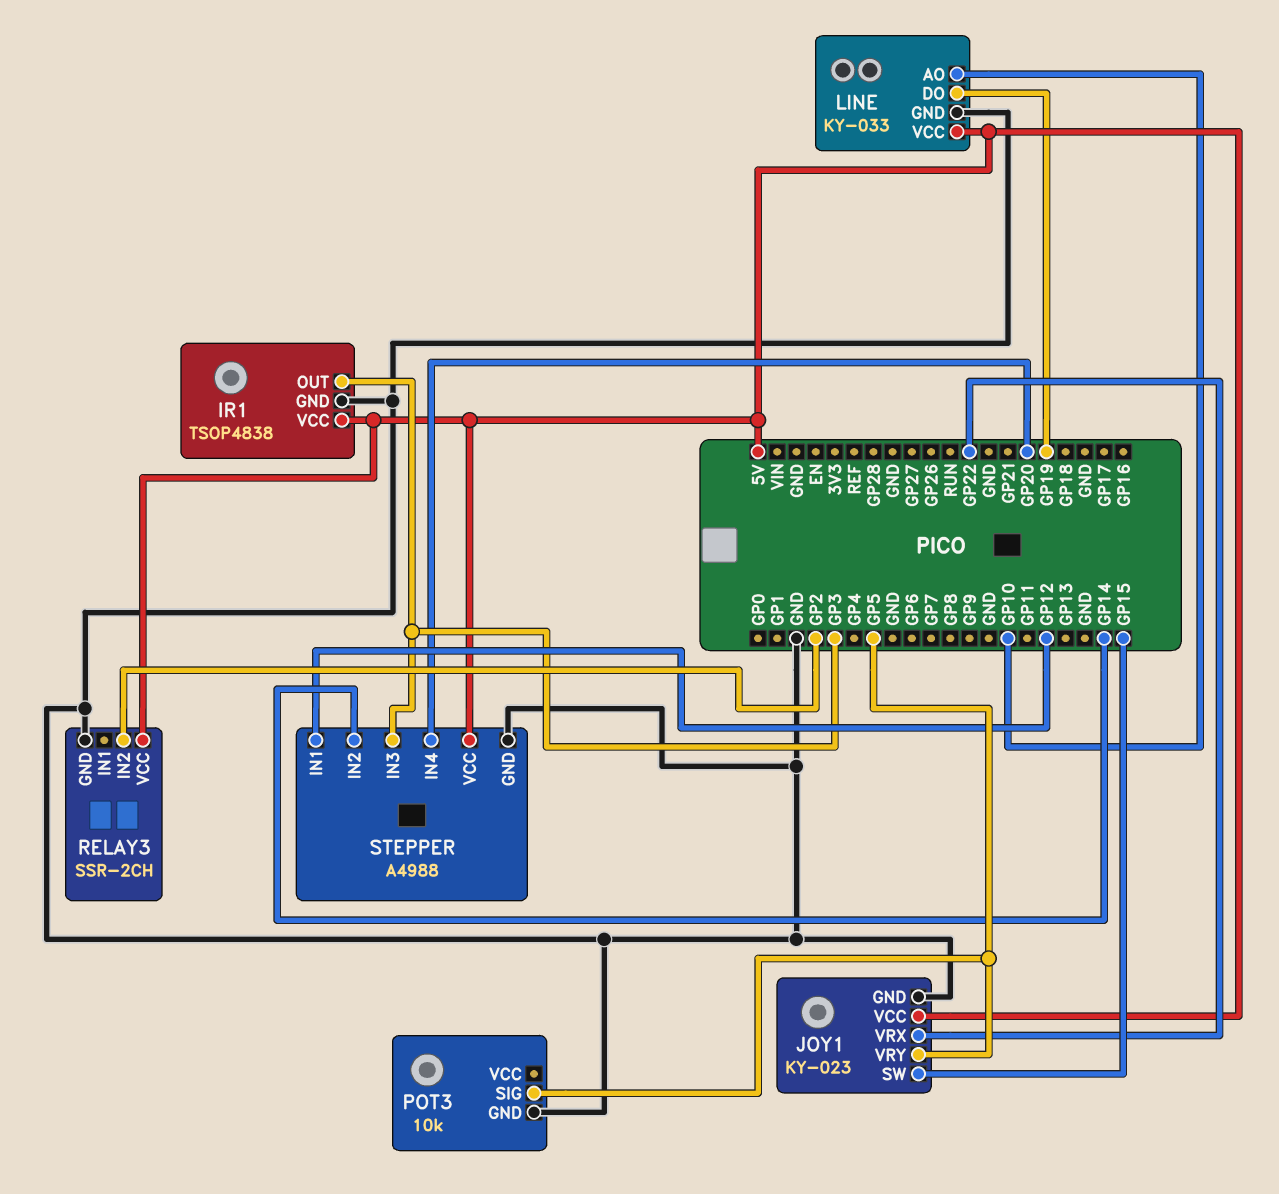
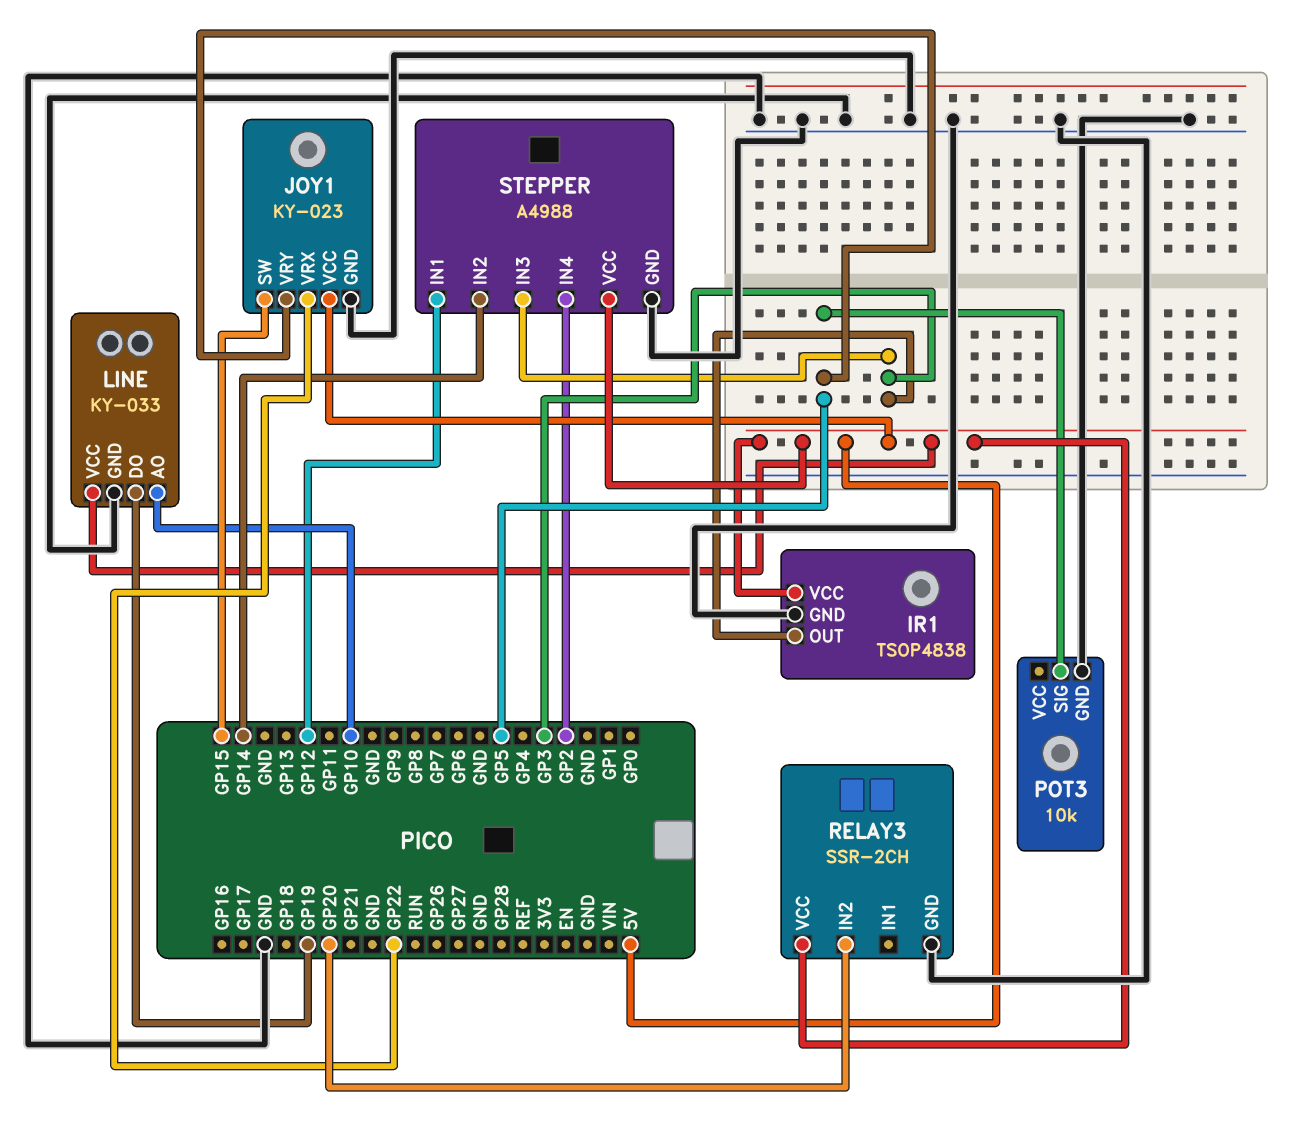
RELAY3 pin IN2: GP2 -> GP20
STEPPER pin IN4: GP20 -> GP2

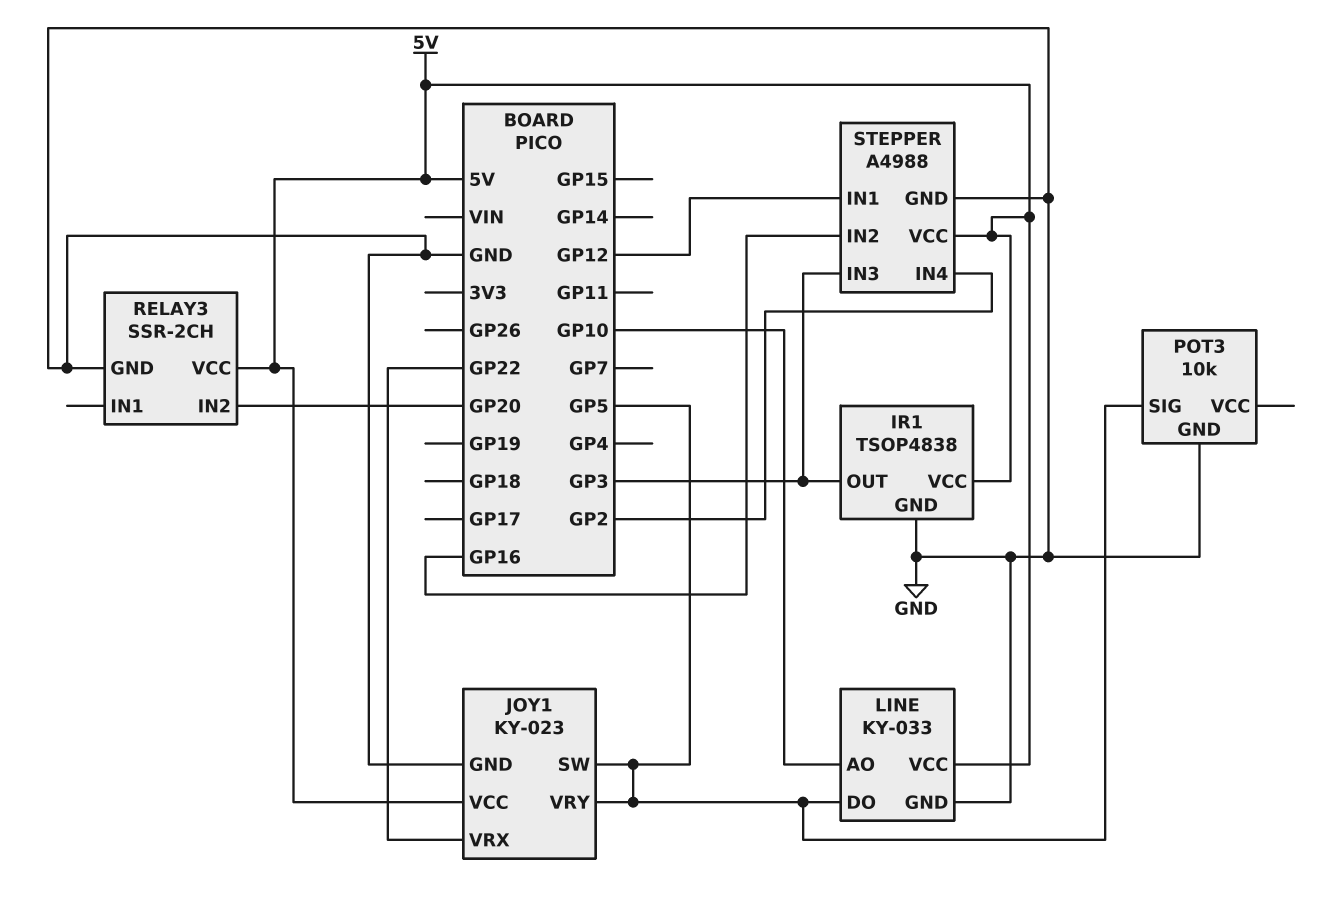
JOY1 pin SW: GP15 -> GP5
LINE pin DO: GP19 -> GP5
STEPPER pin IN2: GP14 -> GP16

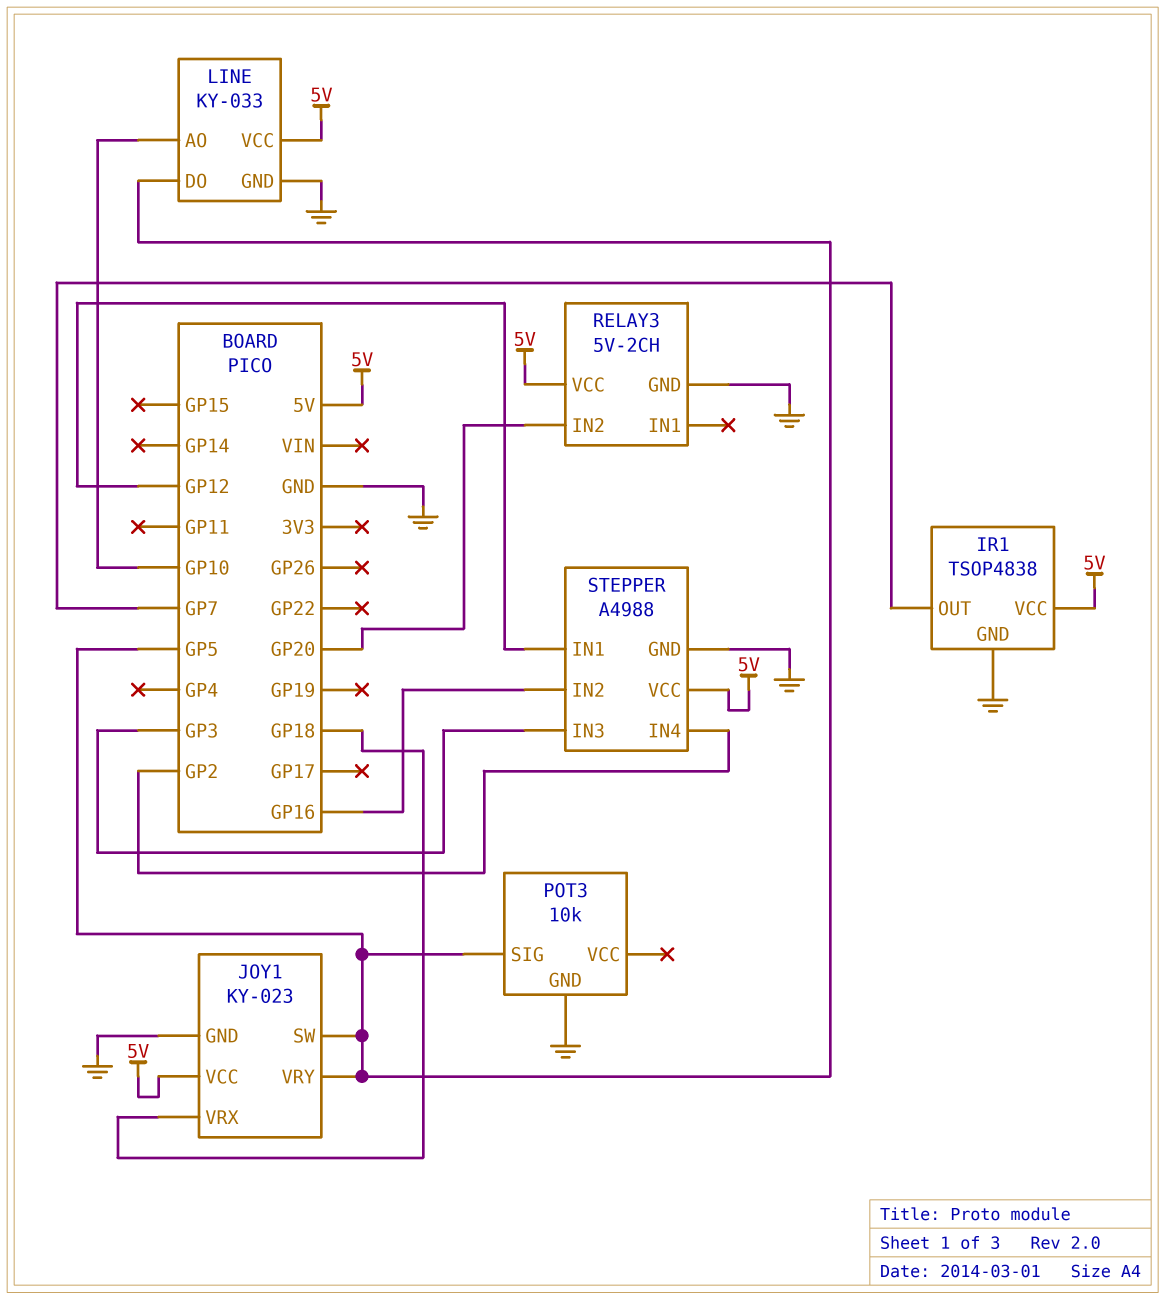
IR1 pin OUT: GP3 -> GP7
JOY1 pin VRX: GP22 -> GP18
RELAY3: SSR-2CH -> 5V-2CH

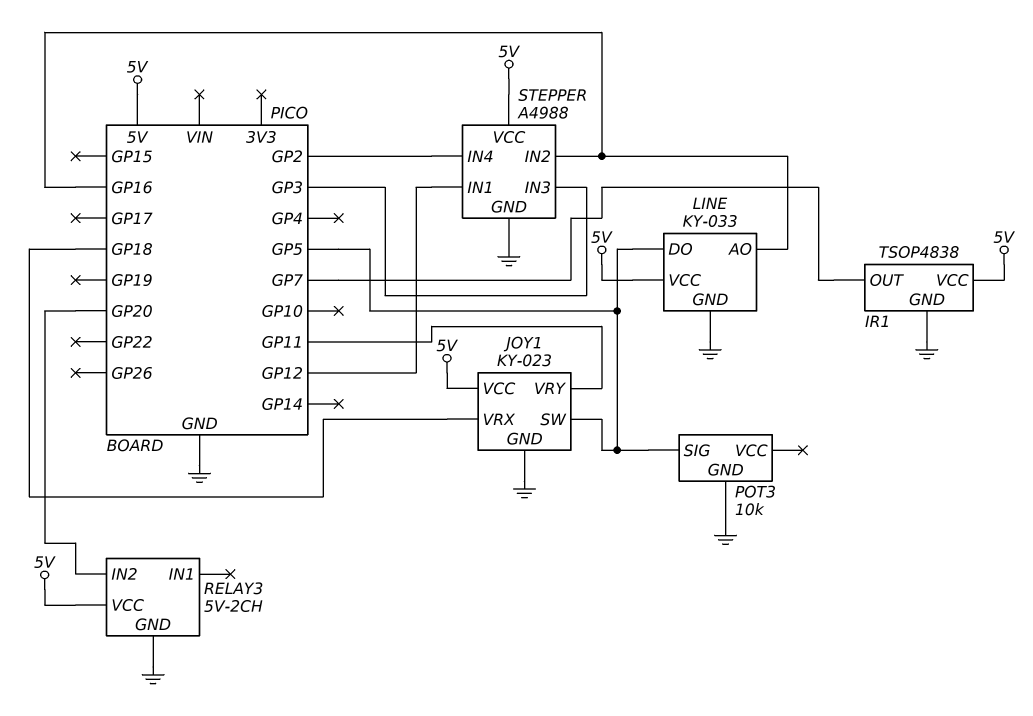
JOY1 pin VRY: GP5 -> GP11
LINE pin AO: GP10 -> GP16

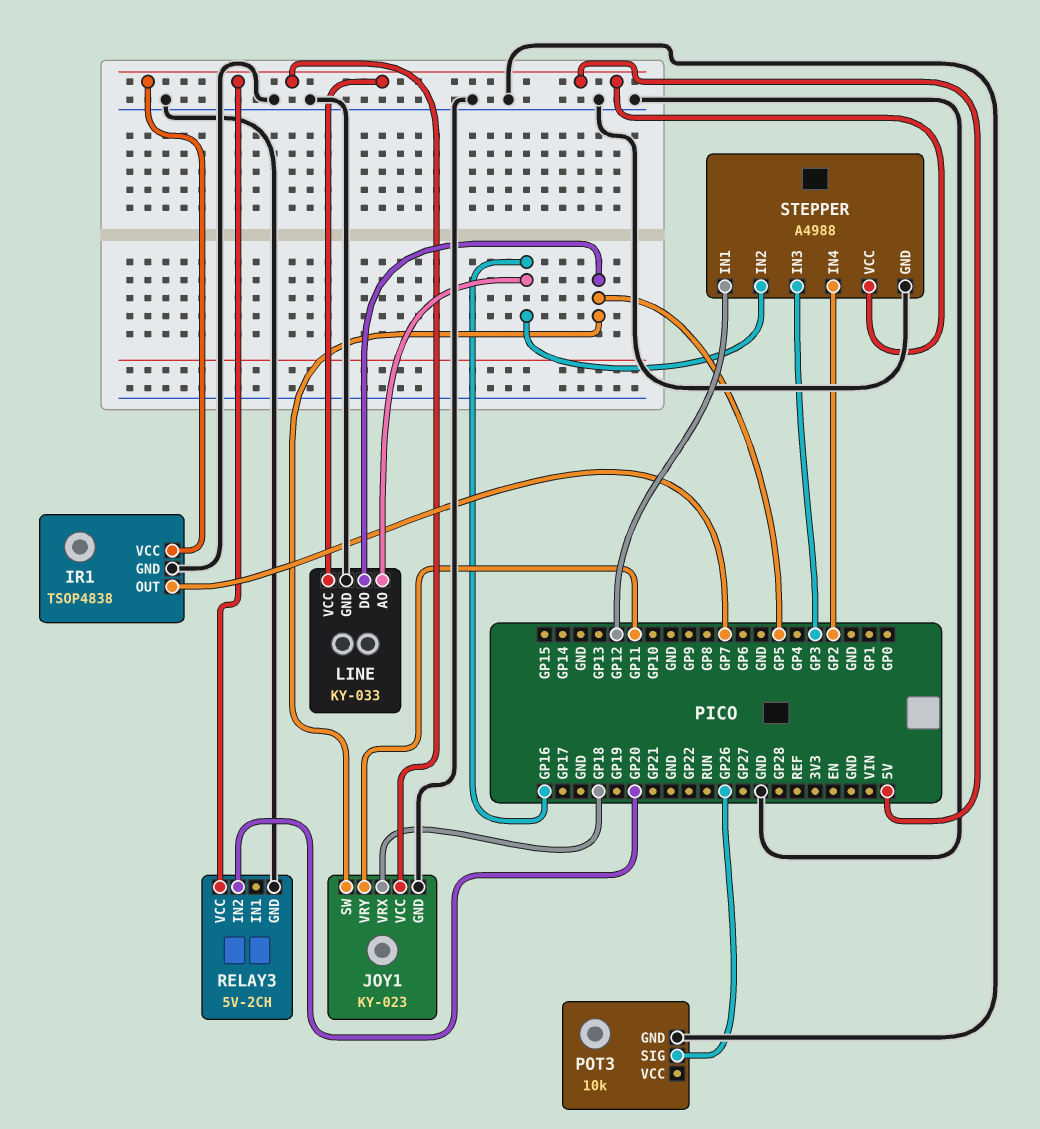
POT3 pin SIG: GP5 -> GP26

